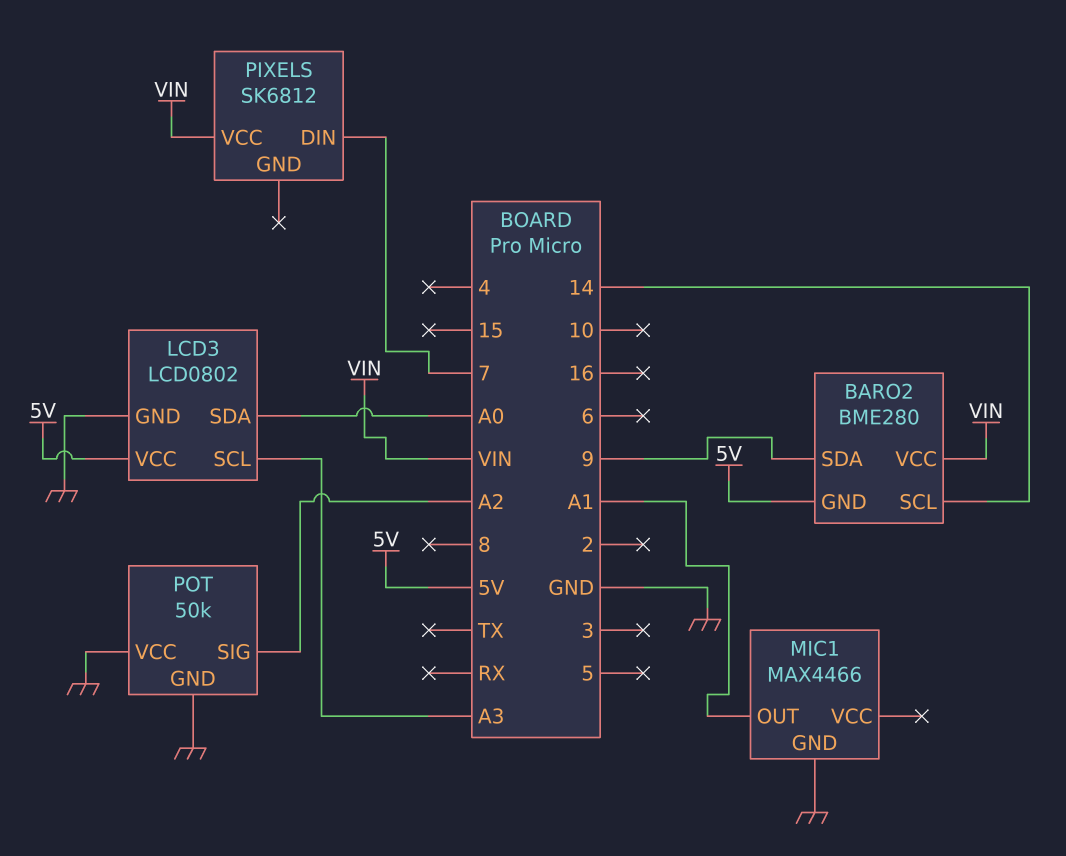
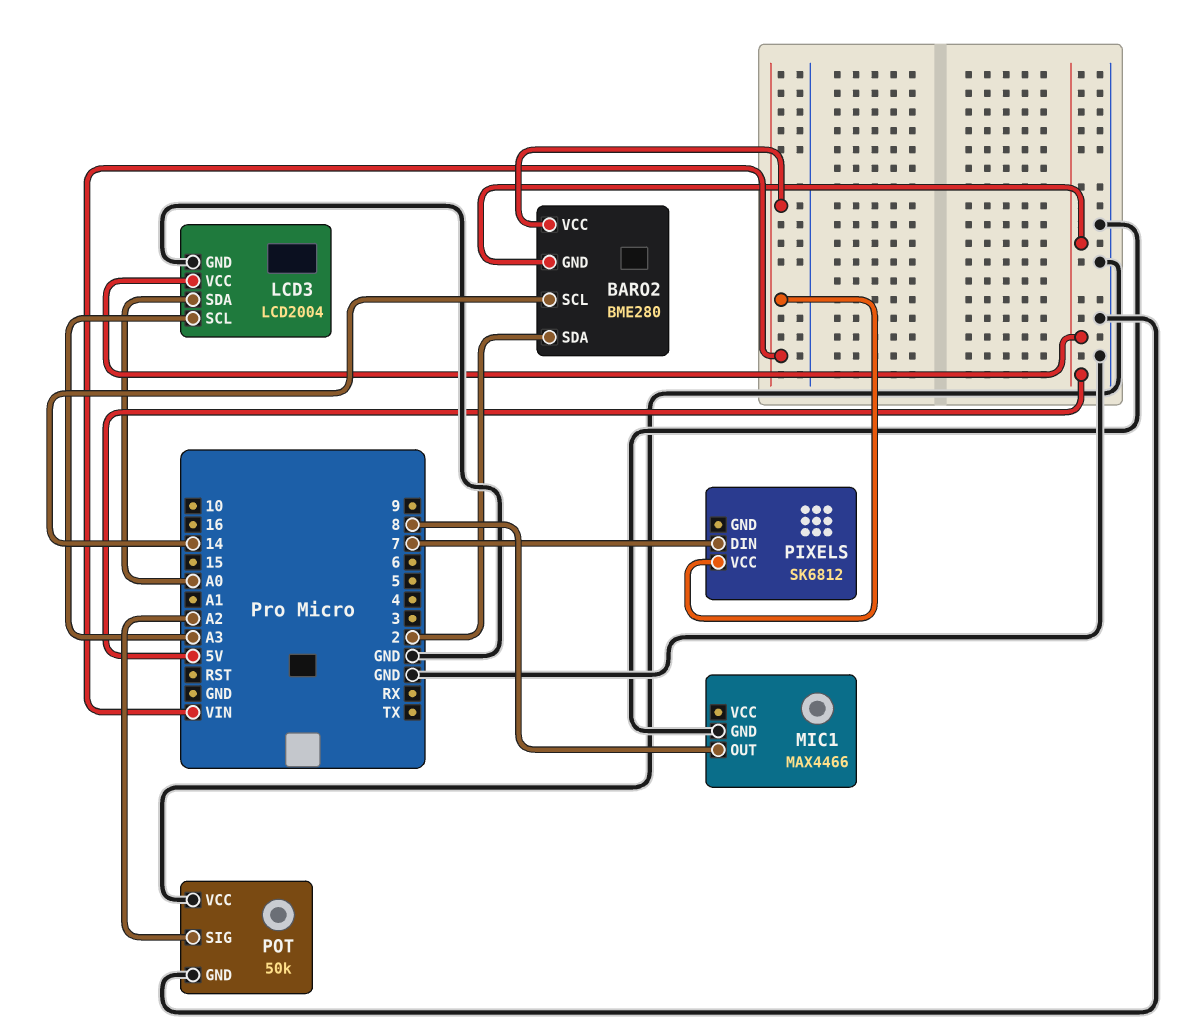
BARO2 pin SDA: 9 -> 2
LCD3: LCD0802 -> LCD2004
MIC1 pin OUT: A1 -> 8

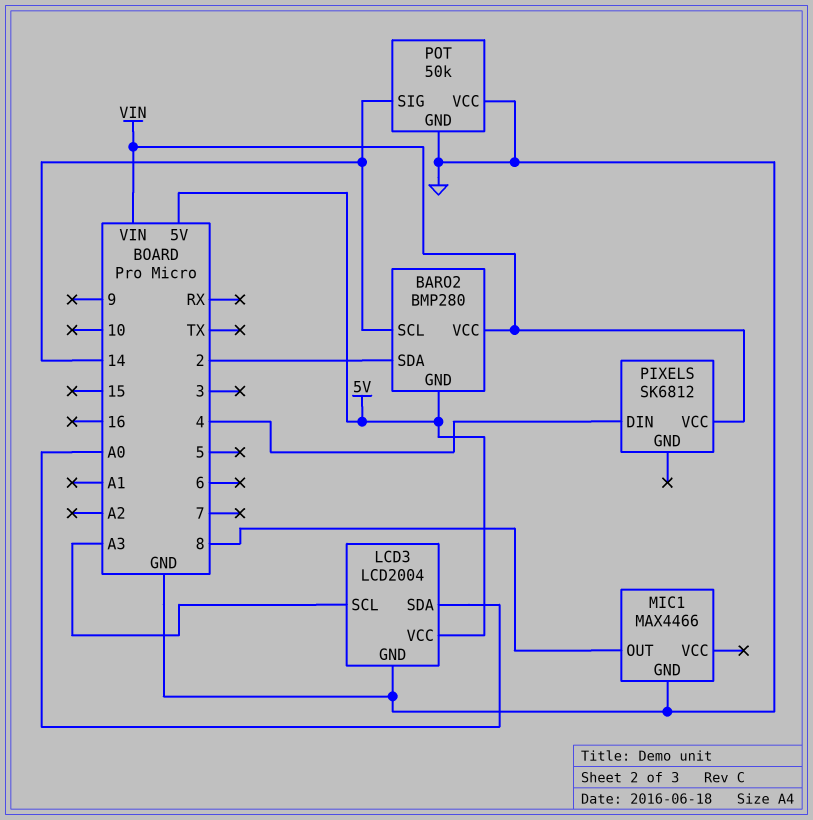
BARO2: BME280 -> BMP280
PIXELS pin DIN: 7 -> 4
POT pin SIG: A2 -> 14

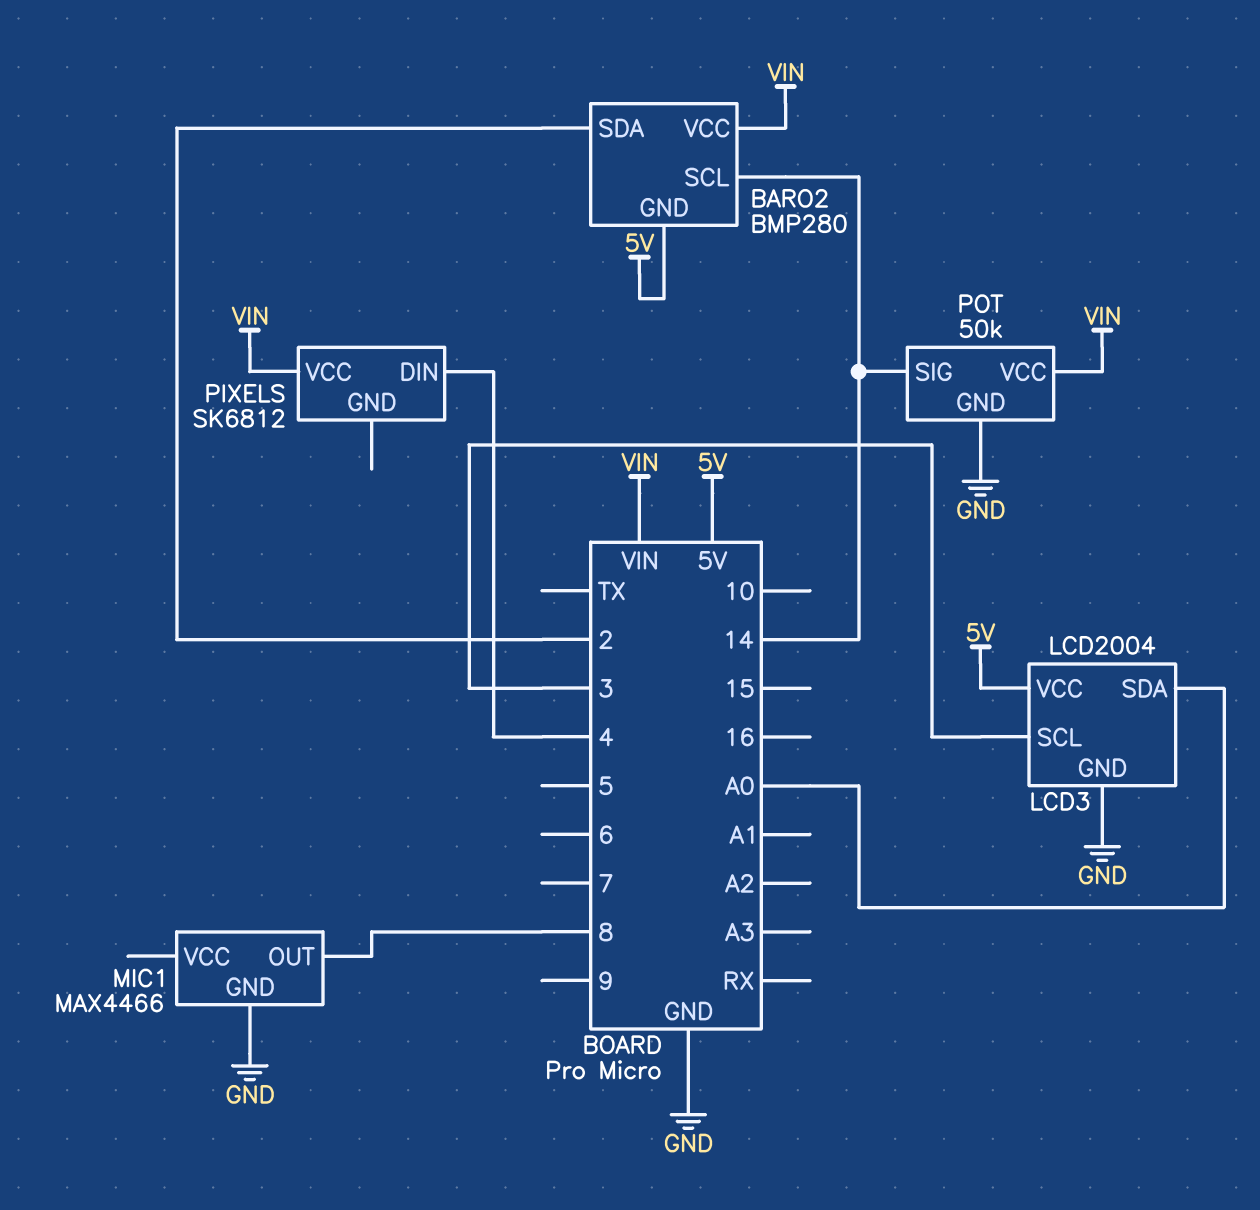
LCD3 pin SCL: A3 -> 3
POT pin VCC: GND -> VIN

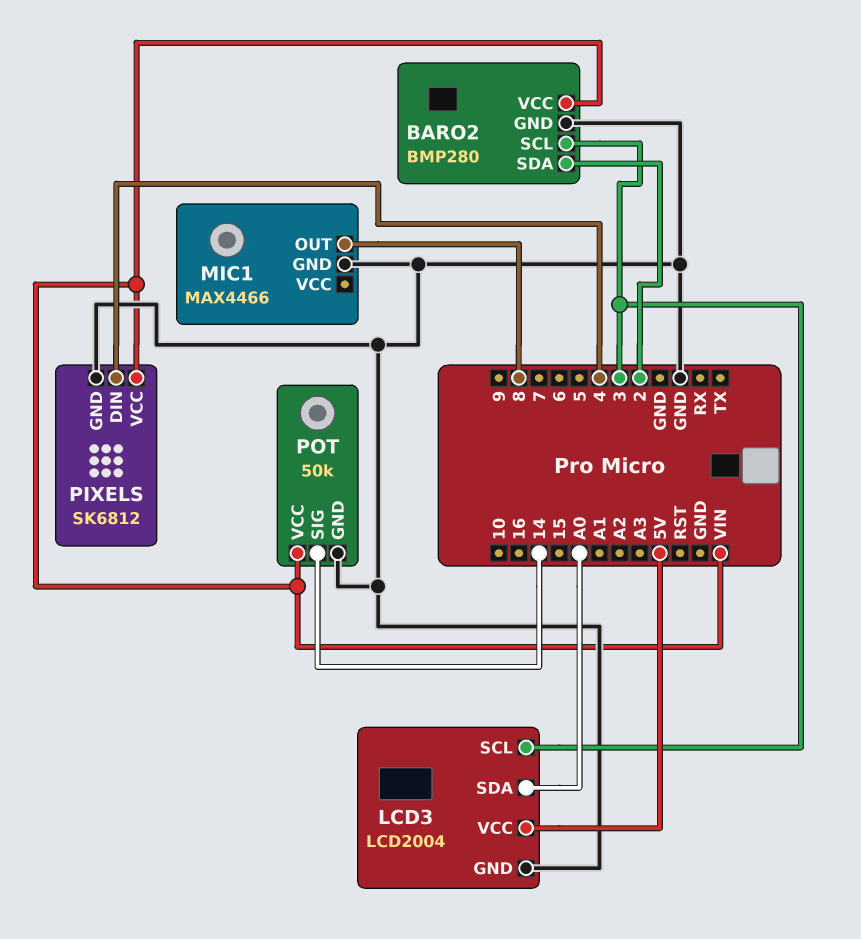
BARO2 pin GND: 5V -> GND
BARO2 pin SCL: 14 -> 3
PIXELS pin GND: none -> GND

